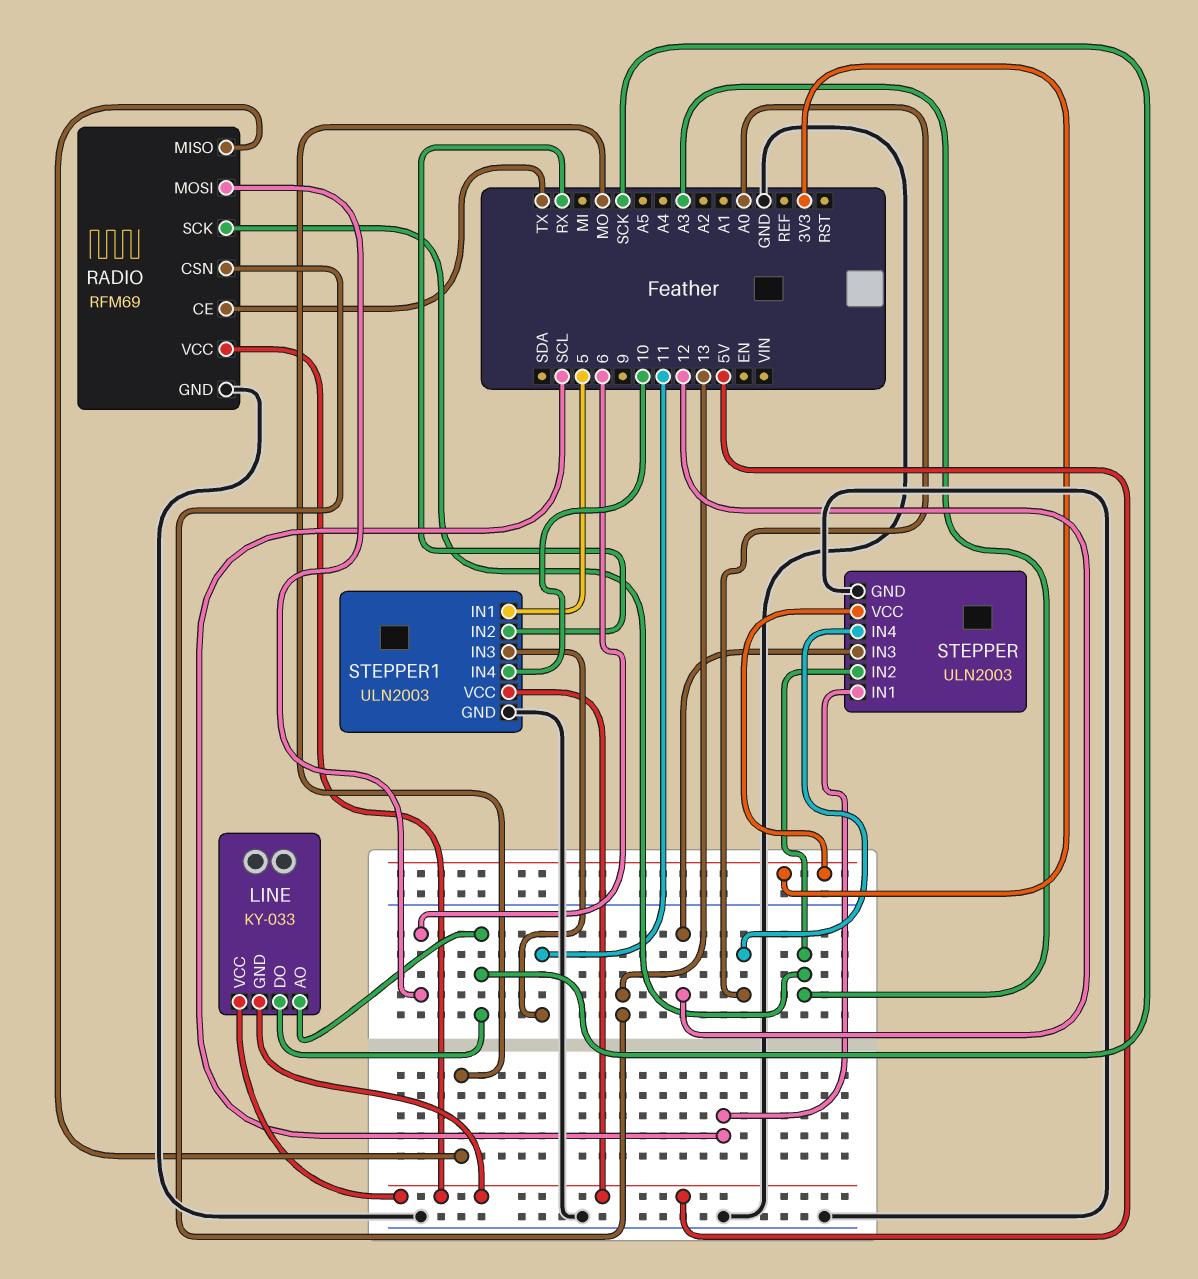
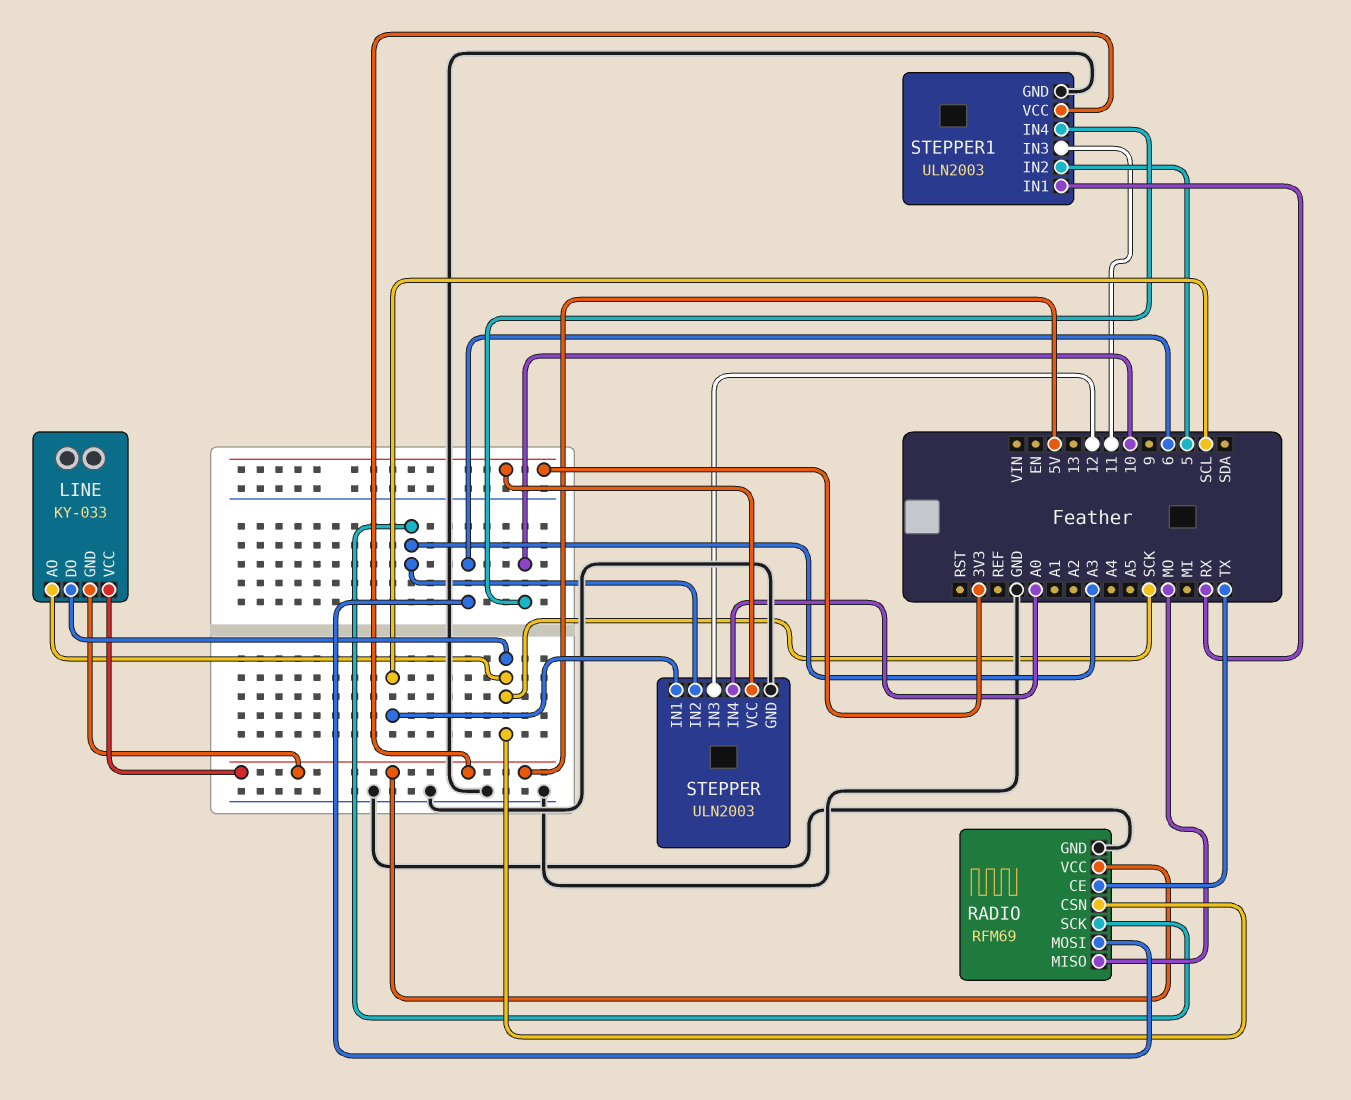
RADIO pin CSN: 13 -> SCK
STEPPER1 pin IN1: 5 -> RX
STEPPER1 pin IN2: RX -> 5

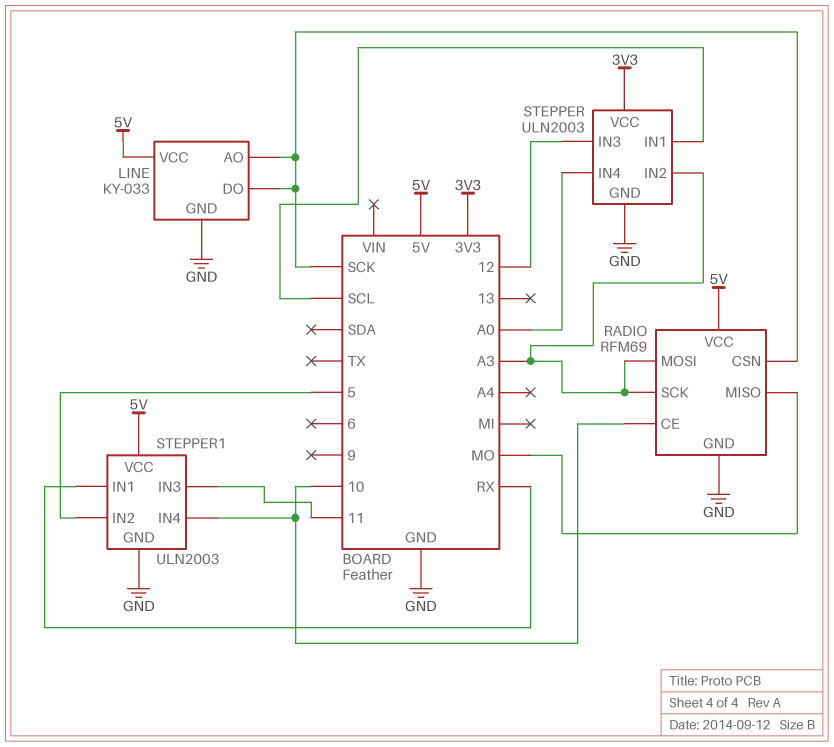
LINE pin GND: 5V -> GND
RADIO pin CE: TX -> 10
RADIO pin MOSI: 6 -> A3

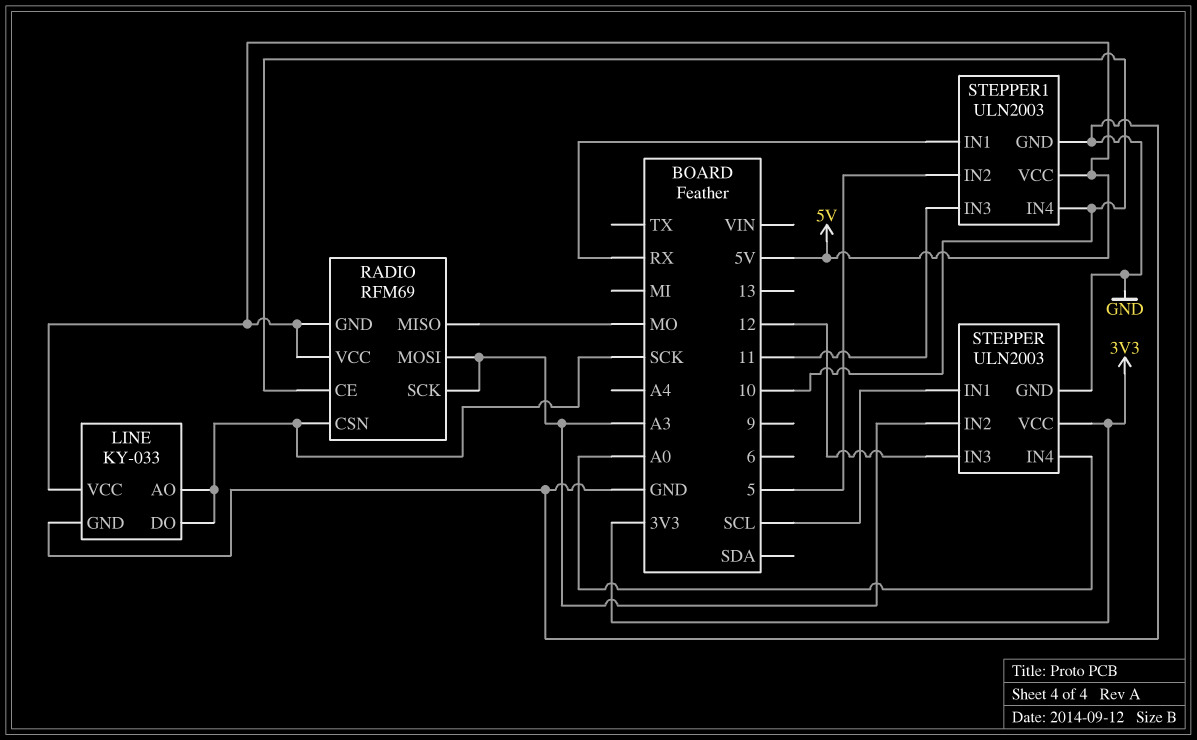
RADIO pin GND: GND -> 5V

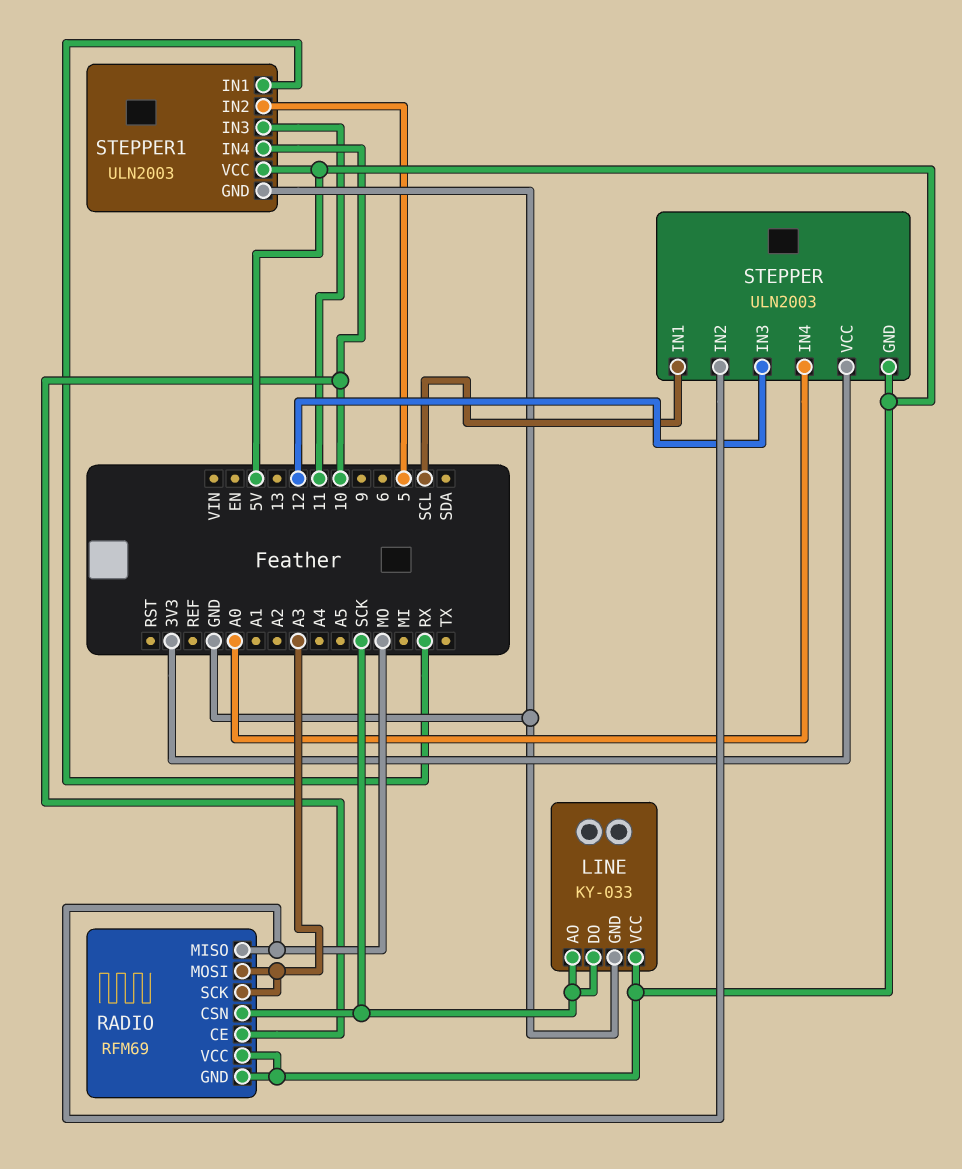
STEPPER pin GND: GND -> 5V
STEPPER pin IN2: A3 -> MO

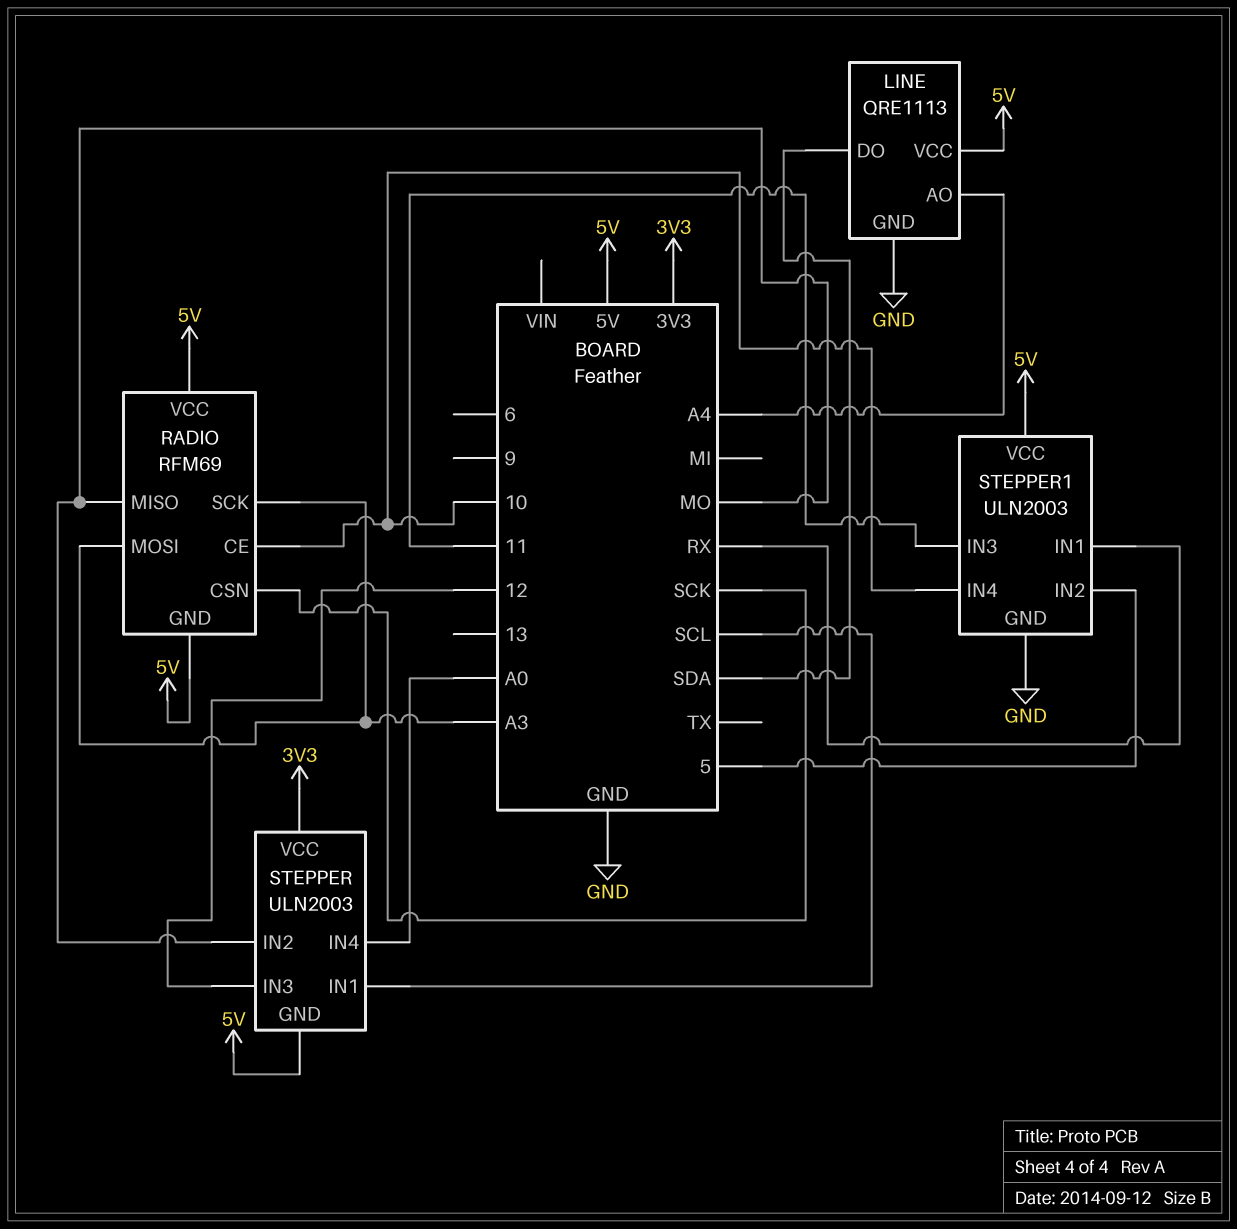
LINE: KY-033 -> QRE1113
LINE pin AO: SCK -> A4
LINE pin DO: SCK -> SDA

